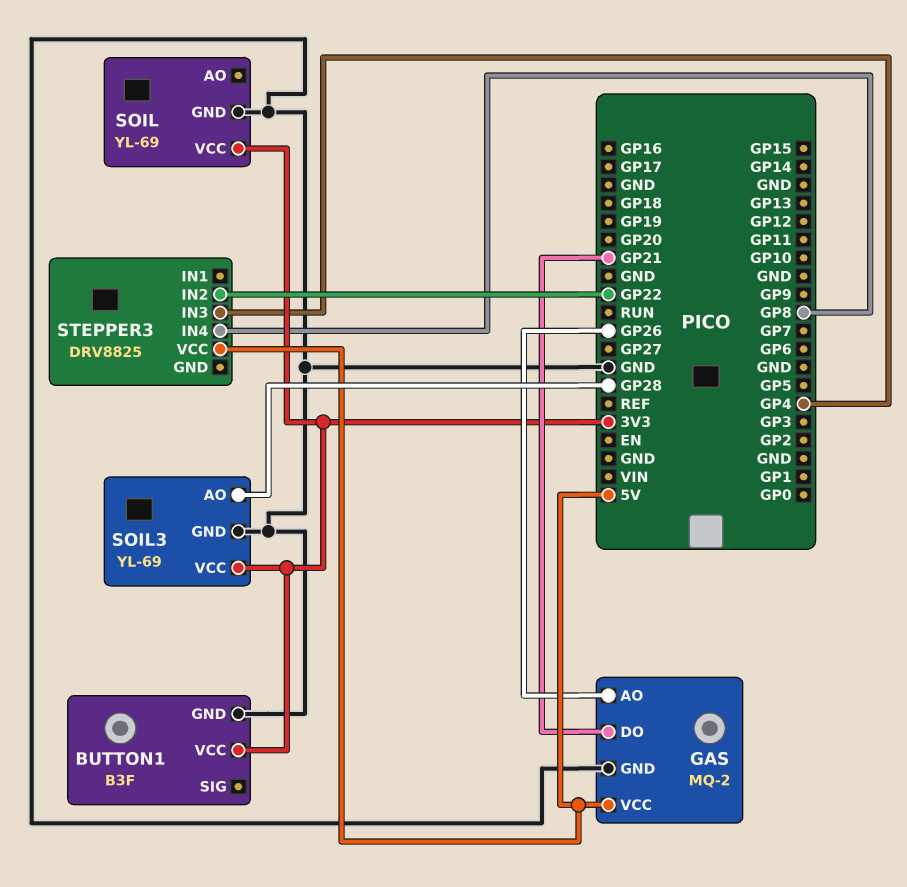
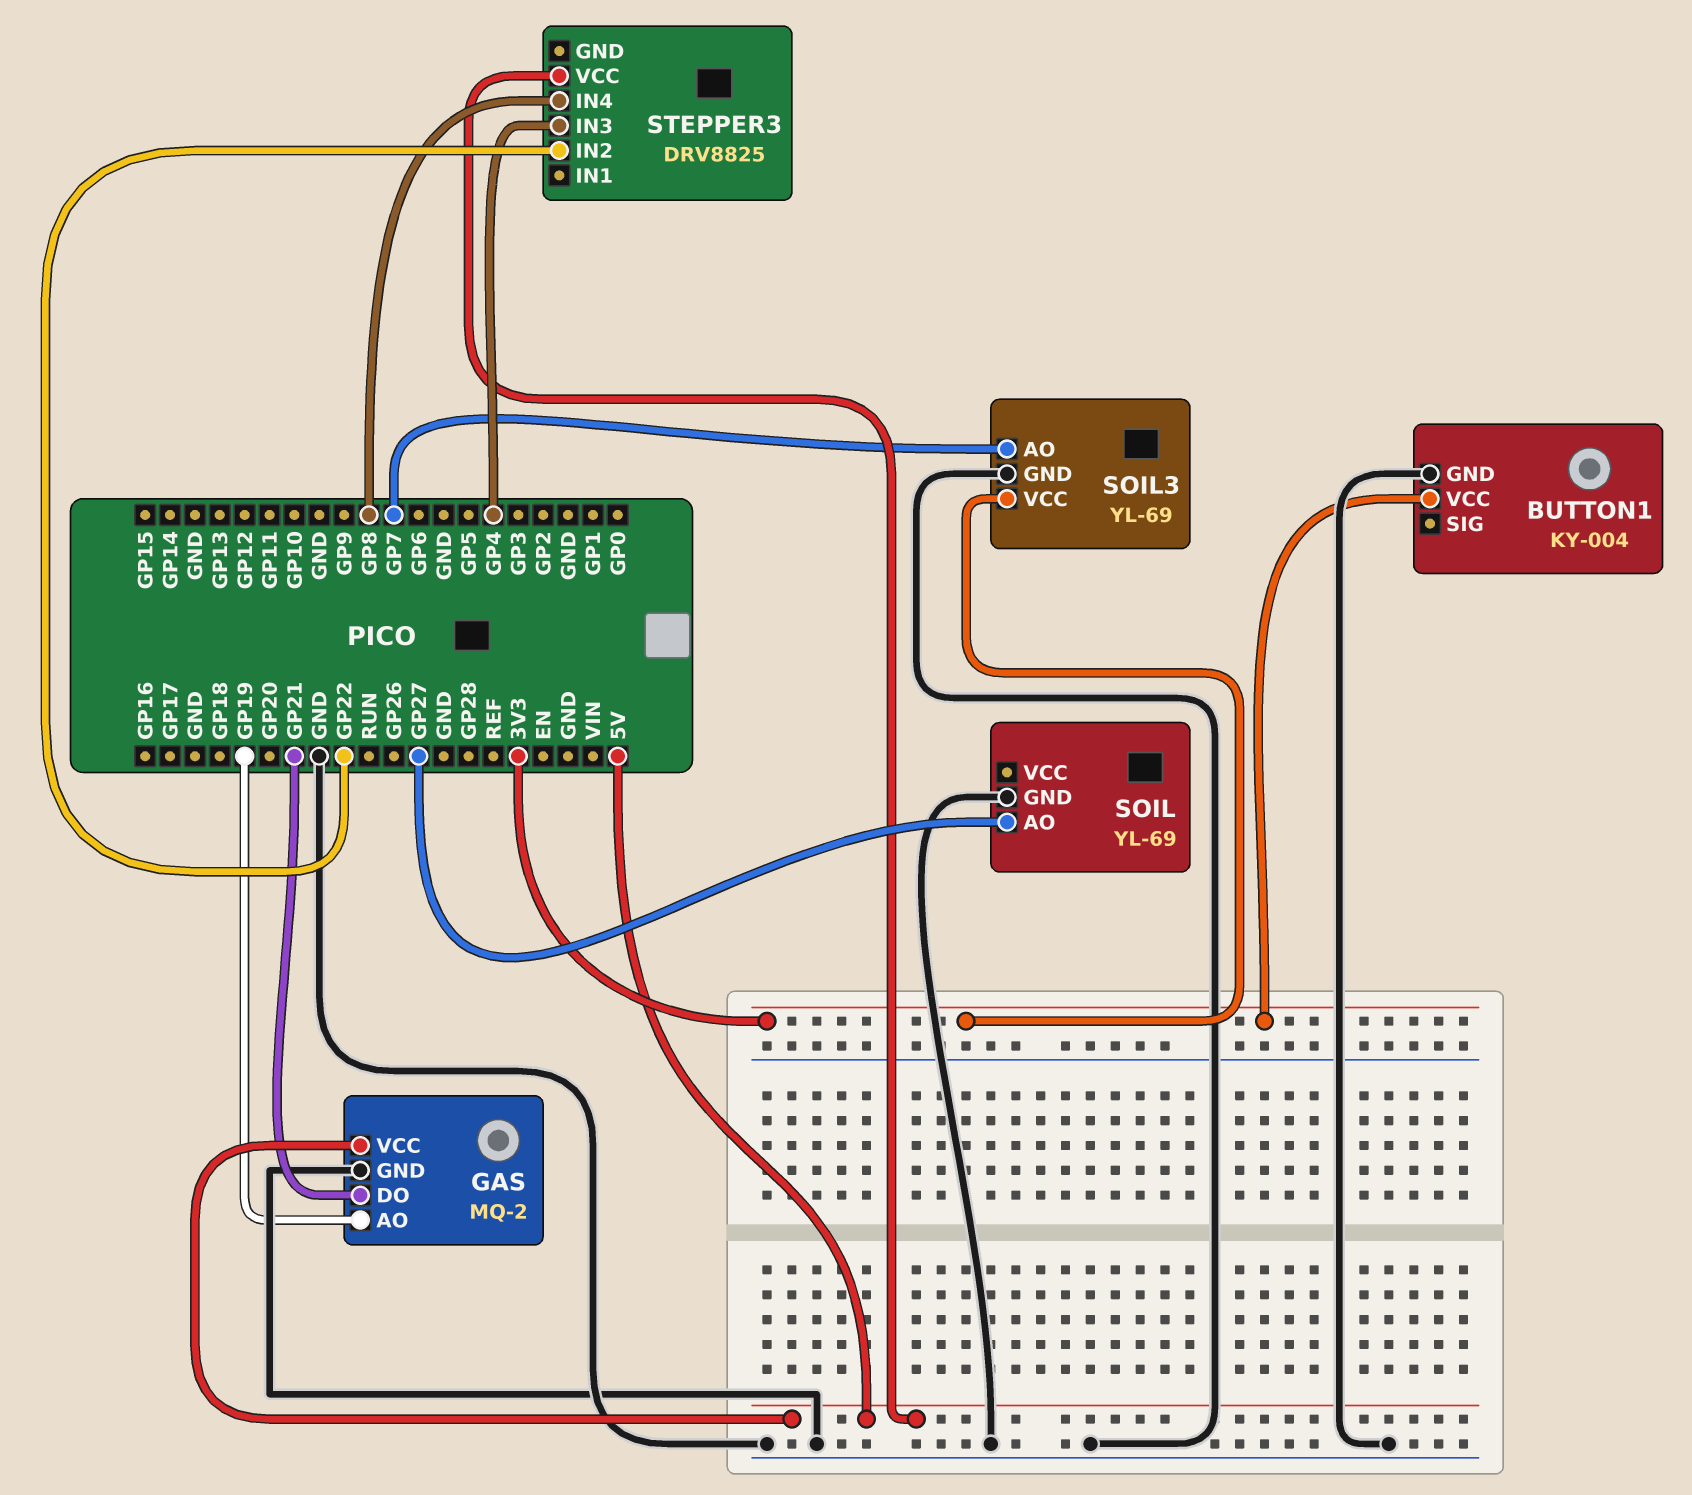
BUTTON1: B3F -> KY-004
GAS pin AO: GP26 -> GP19
SOIL pin AO: none -> GP27
SOIL pin VCC: 3V3 -> none
SOIL3 pin AO: GP28 -> GP7

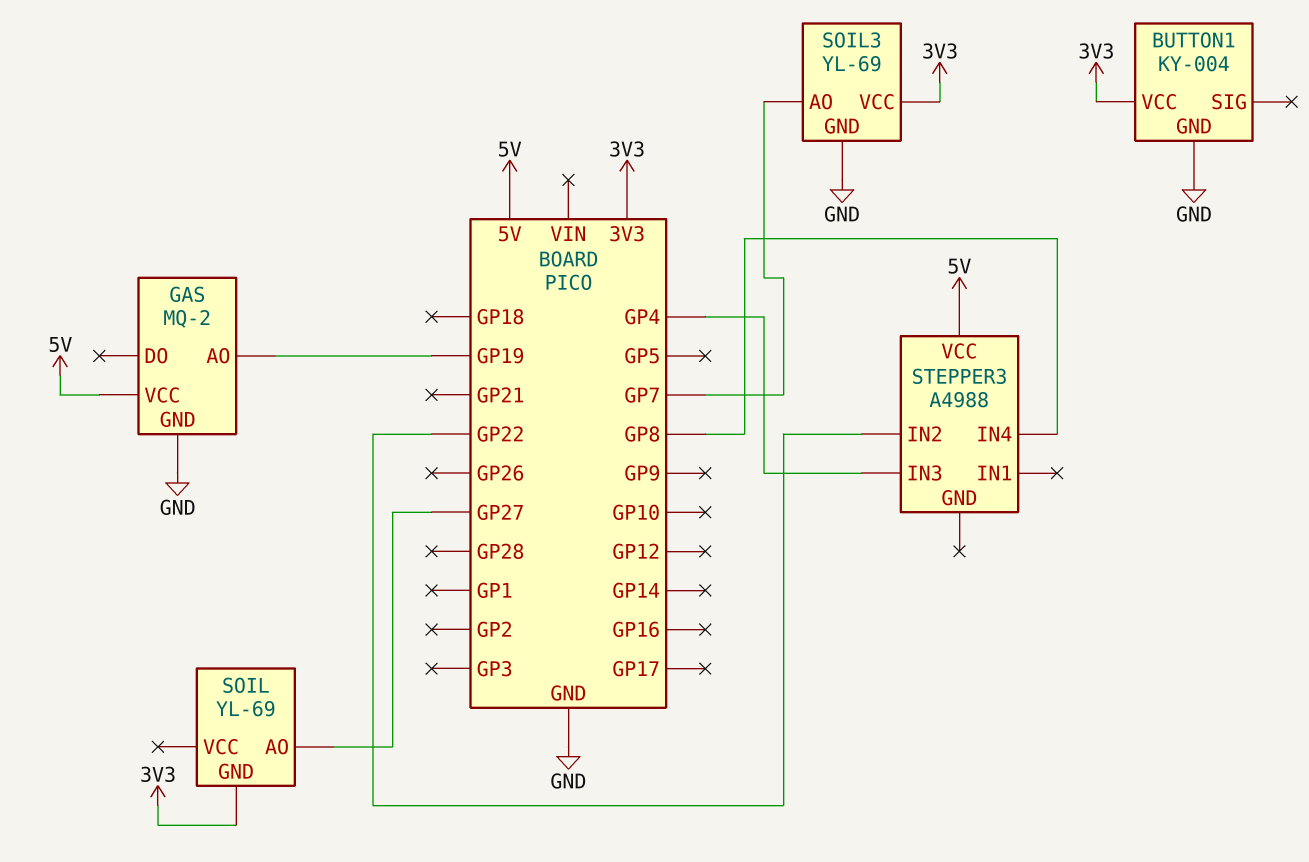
GAS pin DO: GP21 -> none
SOIL pin GND: GND -> 3V3
STEPPER3: DRV8825 -> A4988

